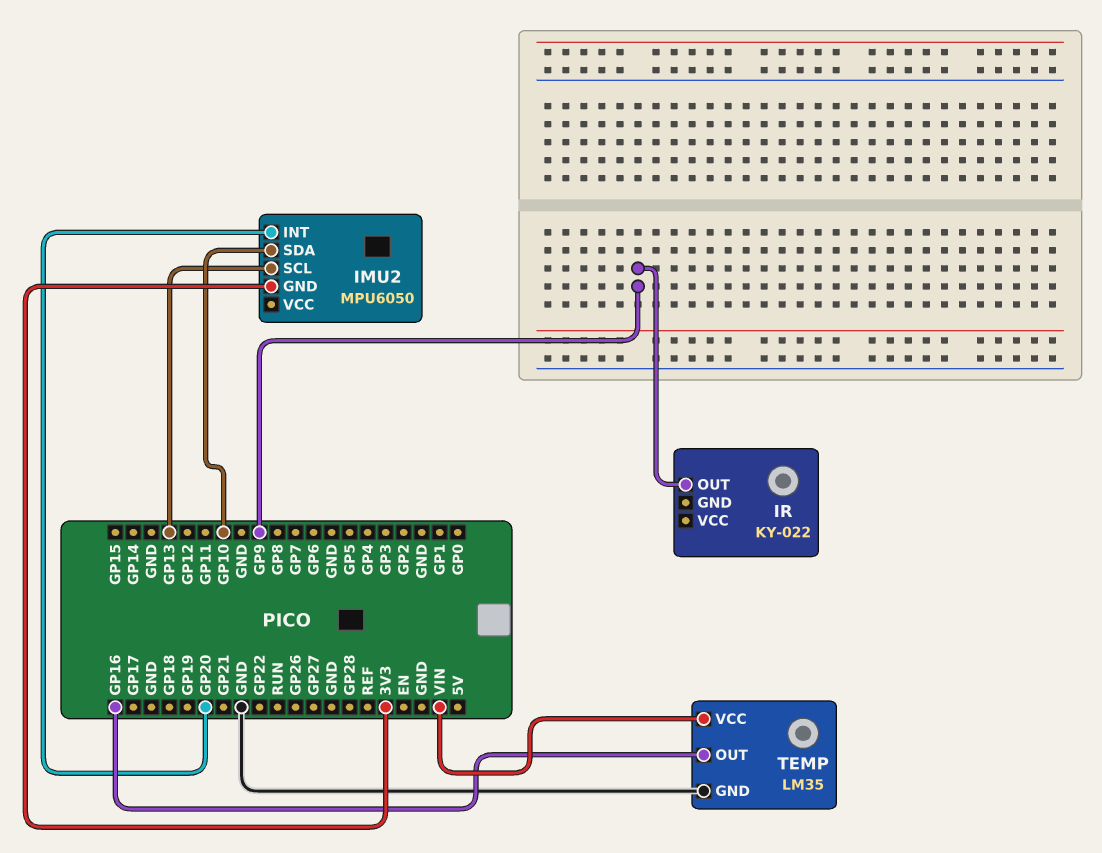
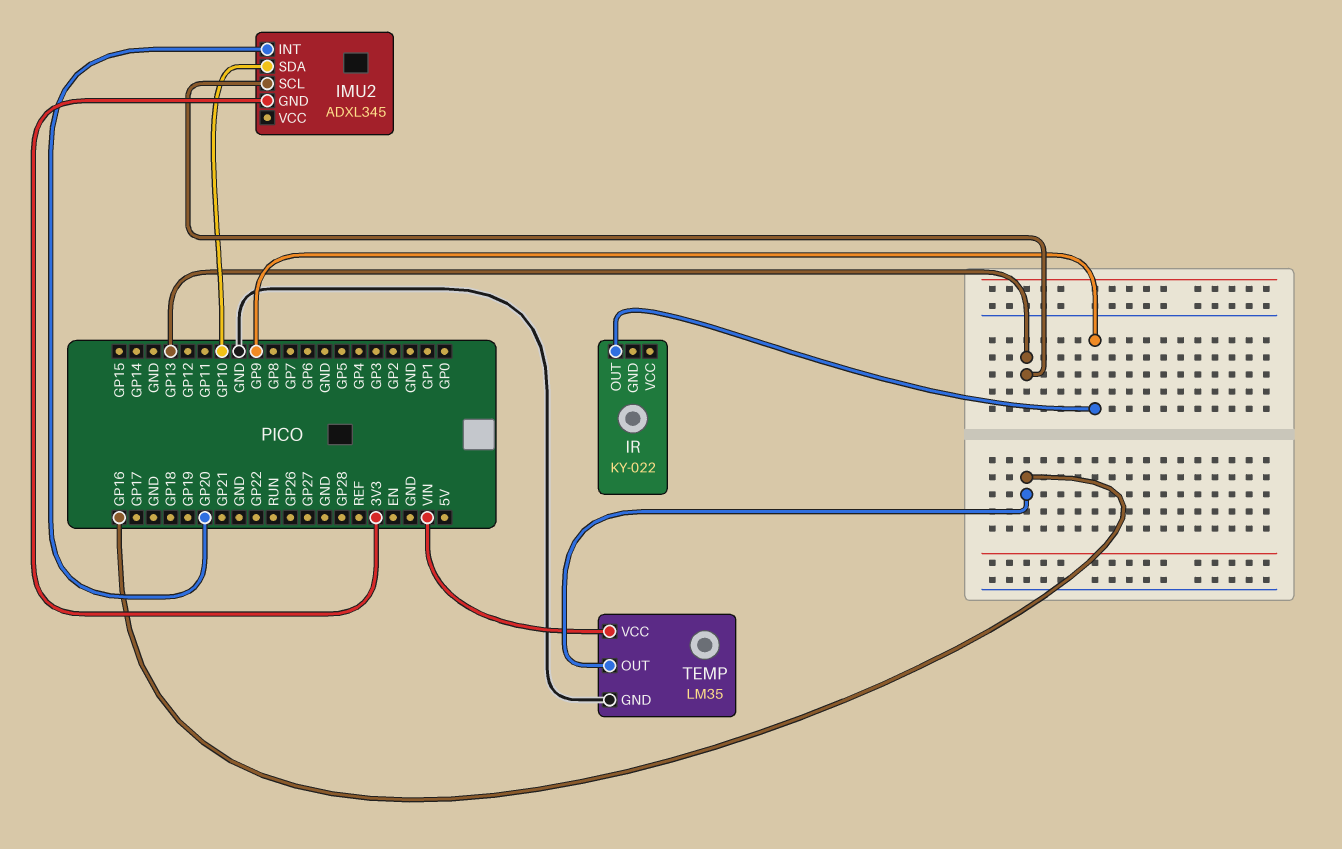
IMU2: MPU6050 -> ADXL345

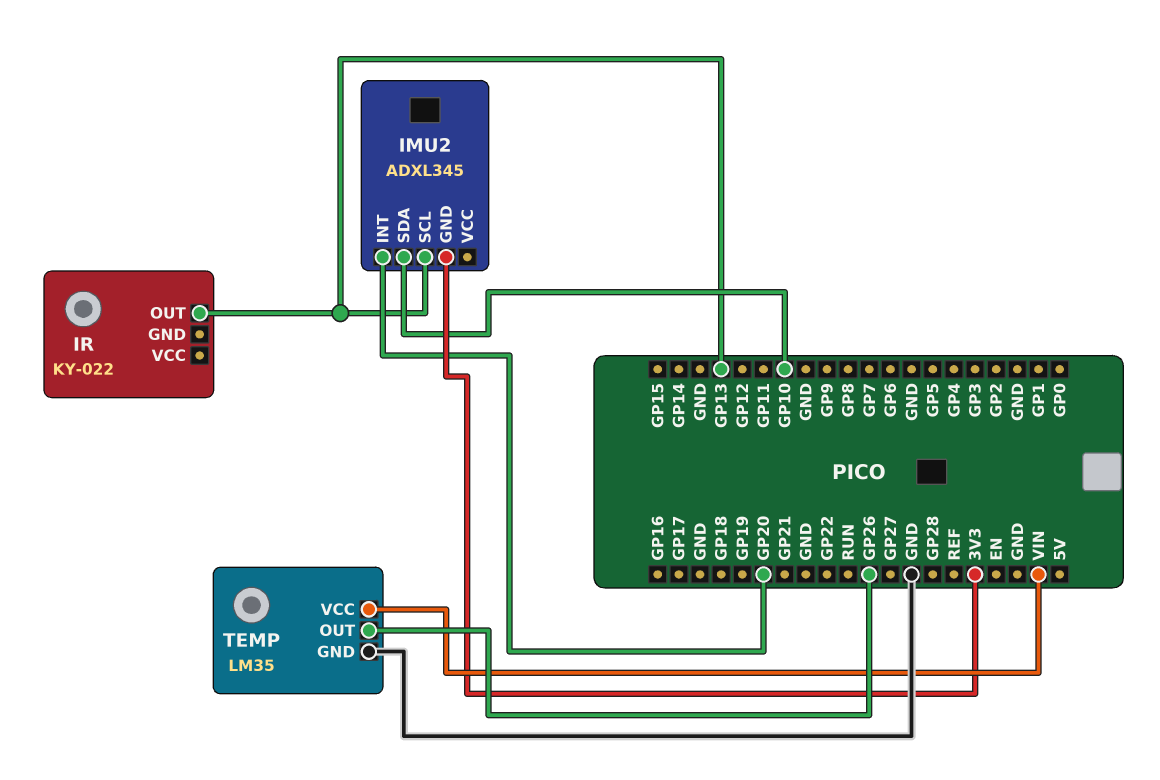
IR pin OUT: GP9 -> GP13
TEMP pin OUT: GP16 -> GP26

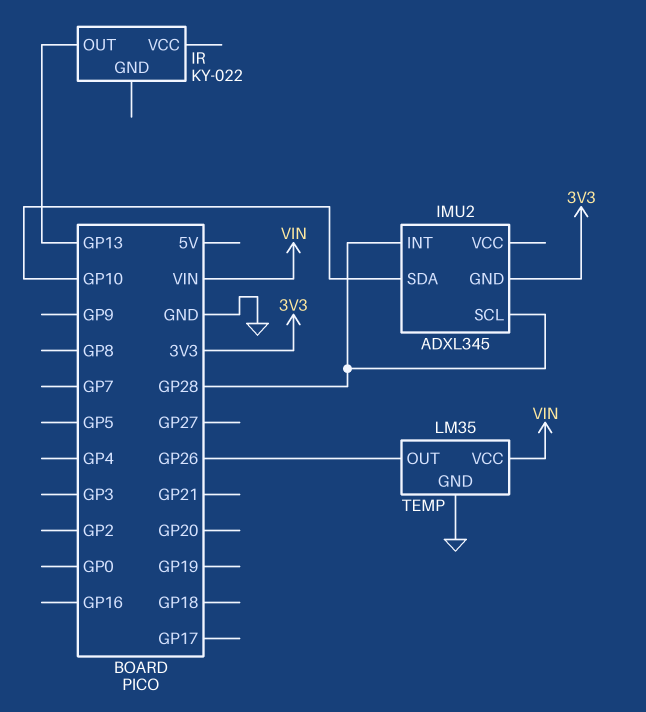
IMU2 pin INT: GP20 -> GP28
IMU2 pin SCL: GP13 -> GP28

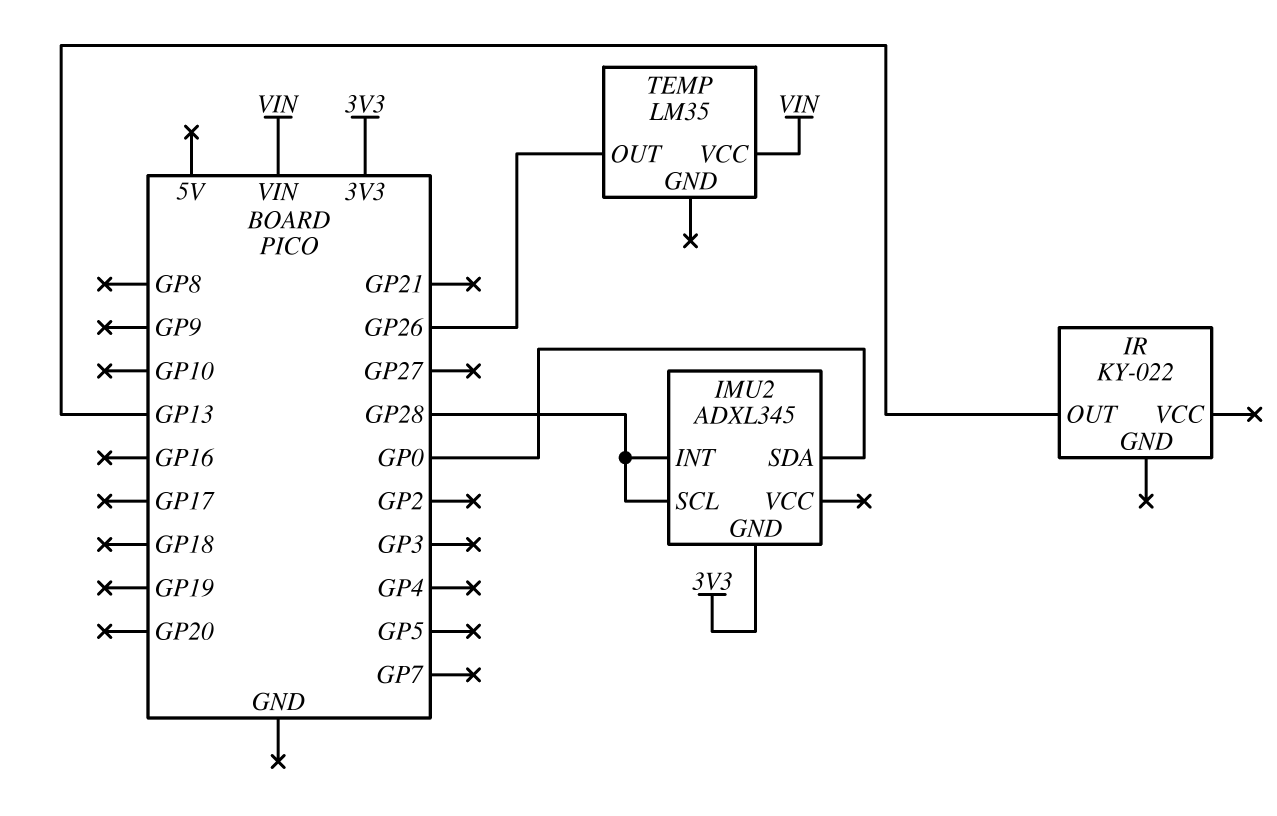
IMU2 pin SDA: GP10 -> GP0
TEMP pin GND: GND -> none

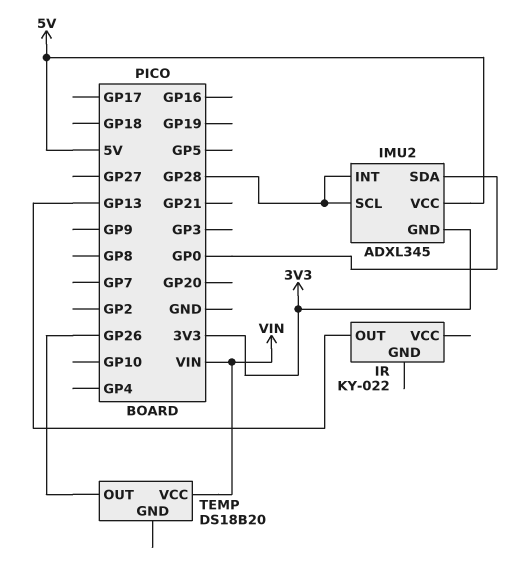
IMU2 pin VCC: none -> 5V
TEMP: LM35 -> DS18B20

